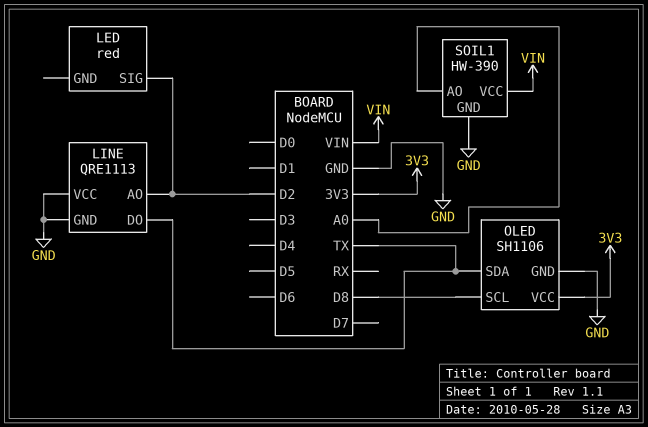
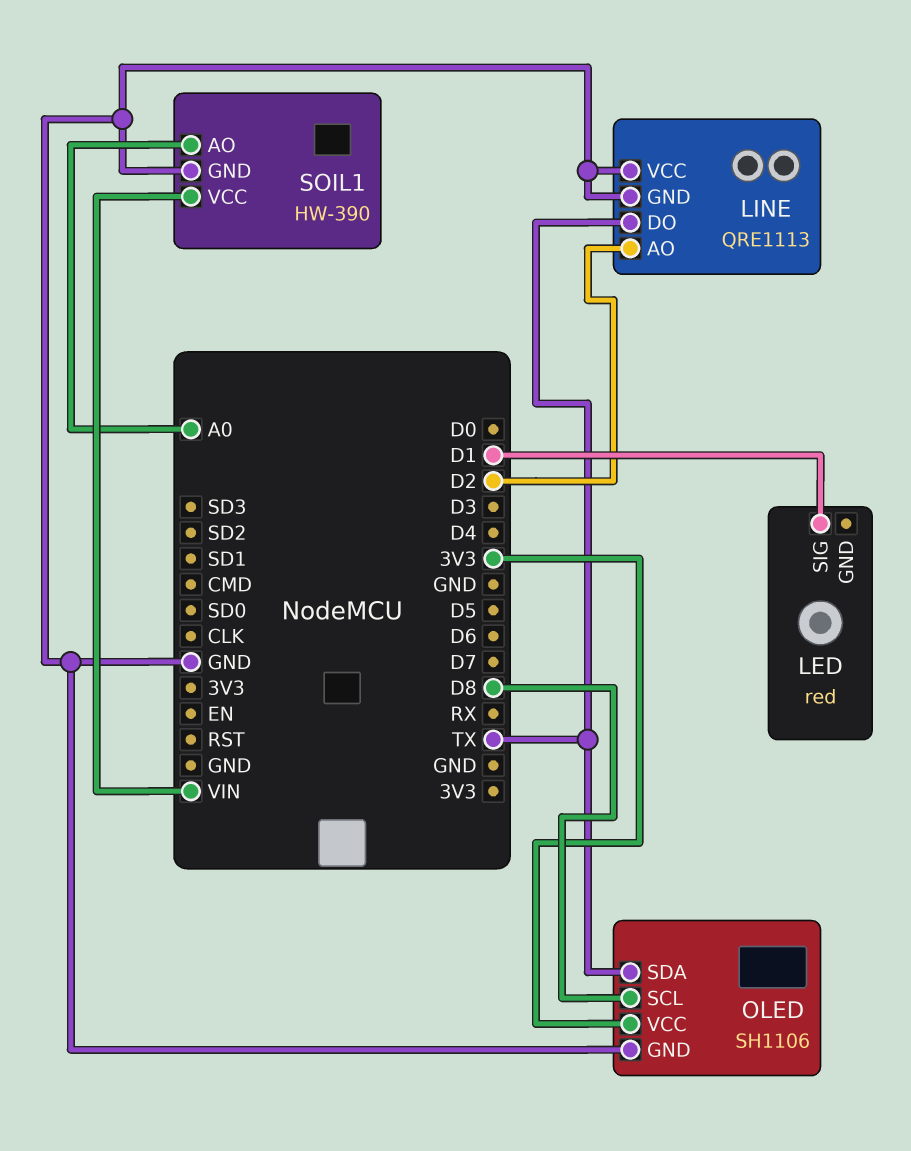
LED pin SIG: D2 -> D1

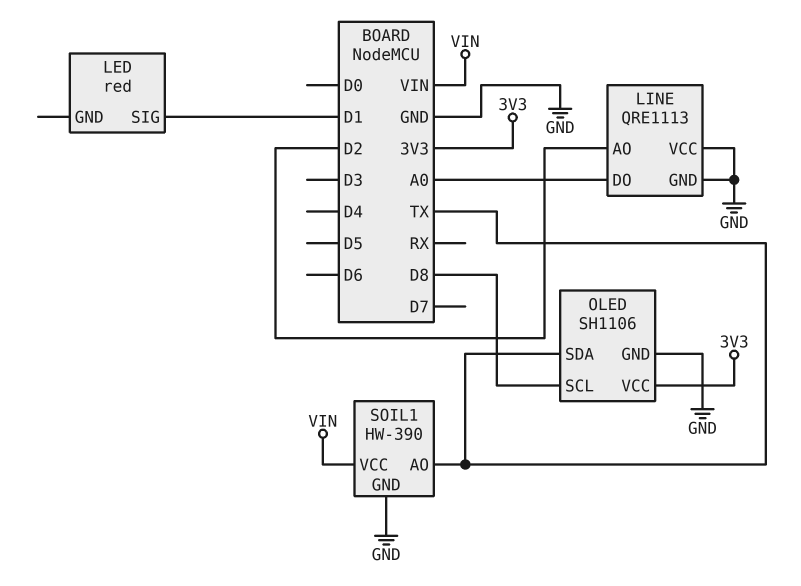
LINE pin DO: TX -> A0
SOIL1 pin AO: A0 -> TX

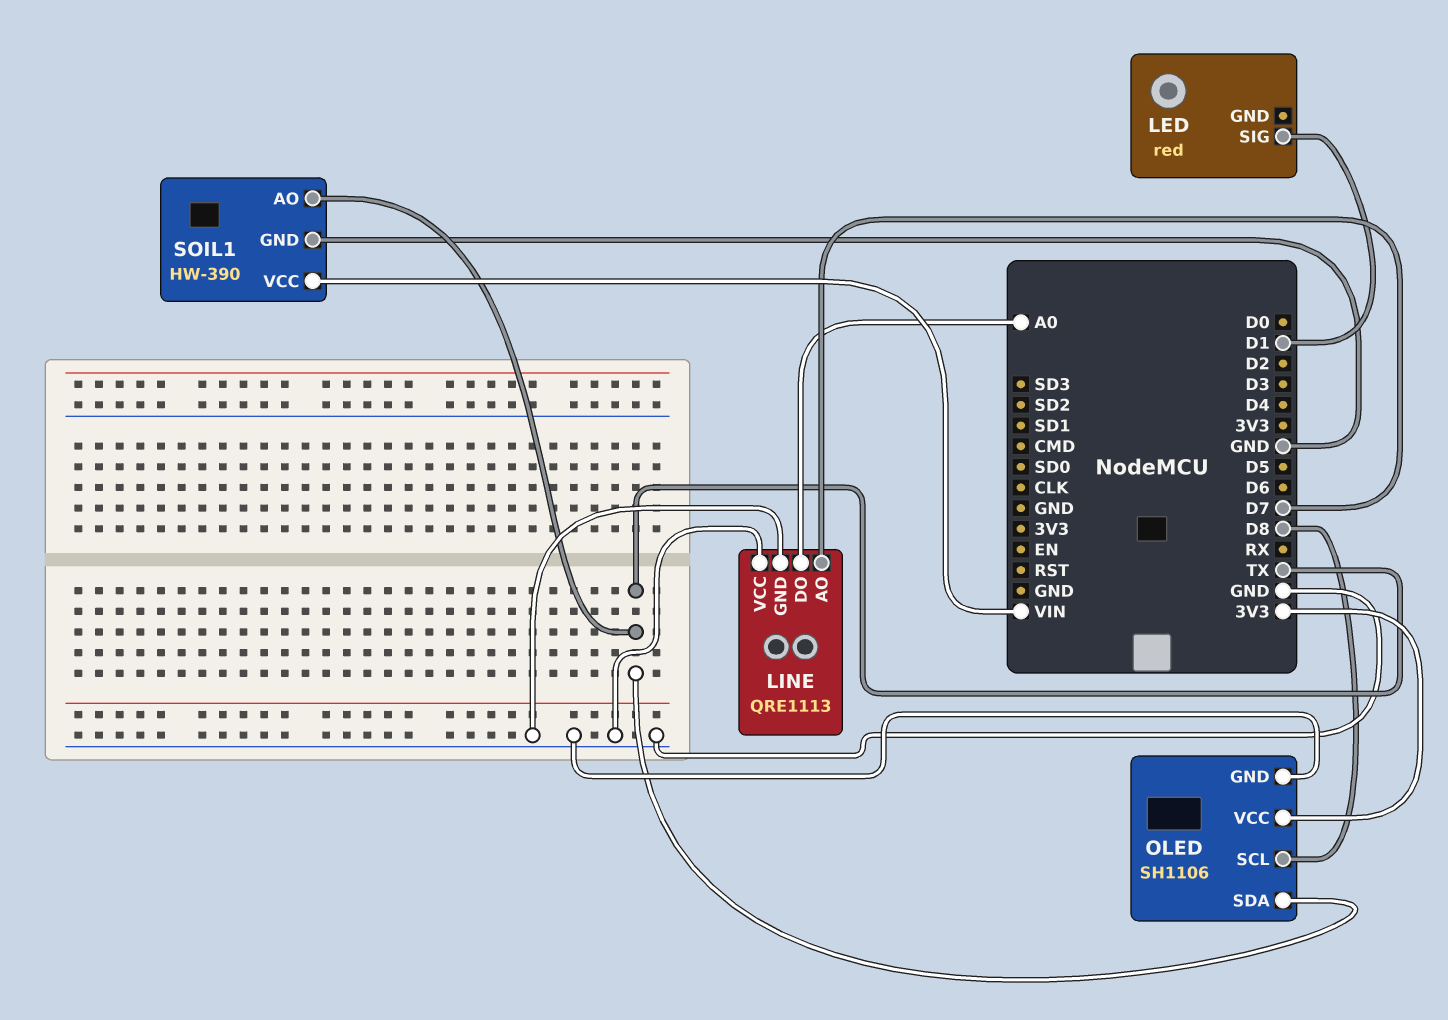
LINE pin AO: D2 -> D7

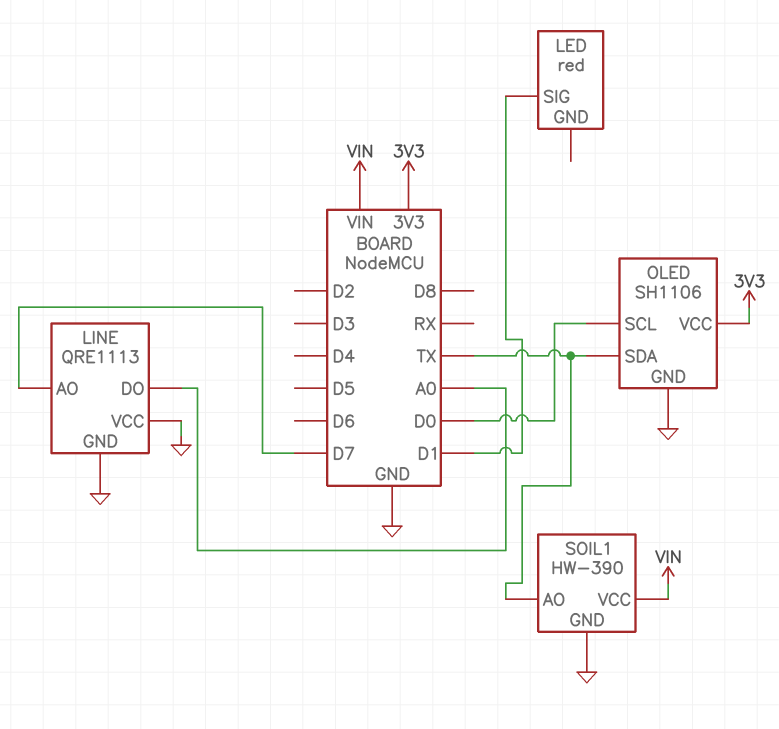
OLED pin SCL: D8 -> D0

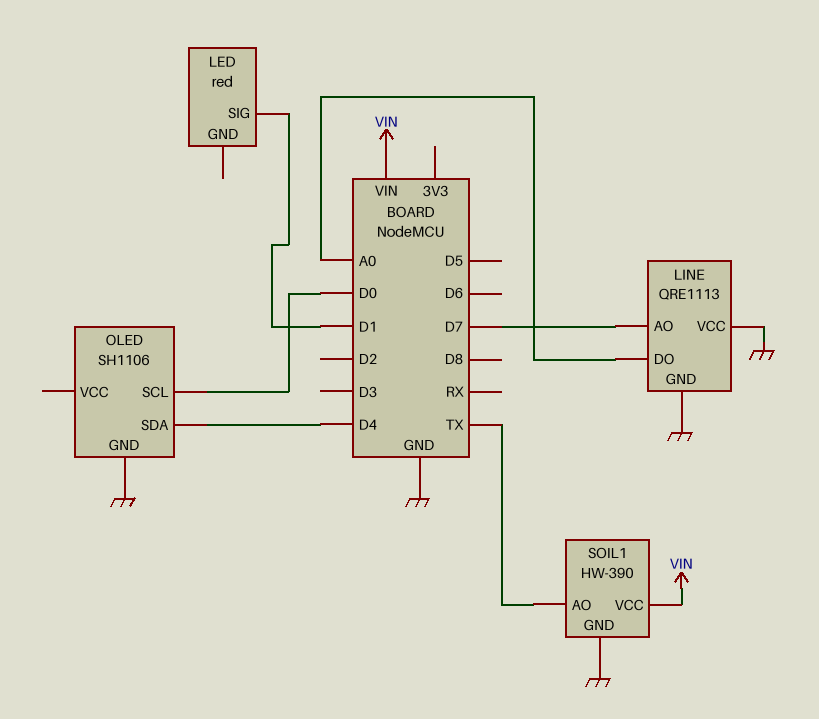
OLED pin SDA: TX -> D4
OLED pin VCC: 3V3 -> none

